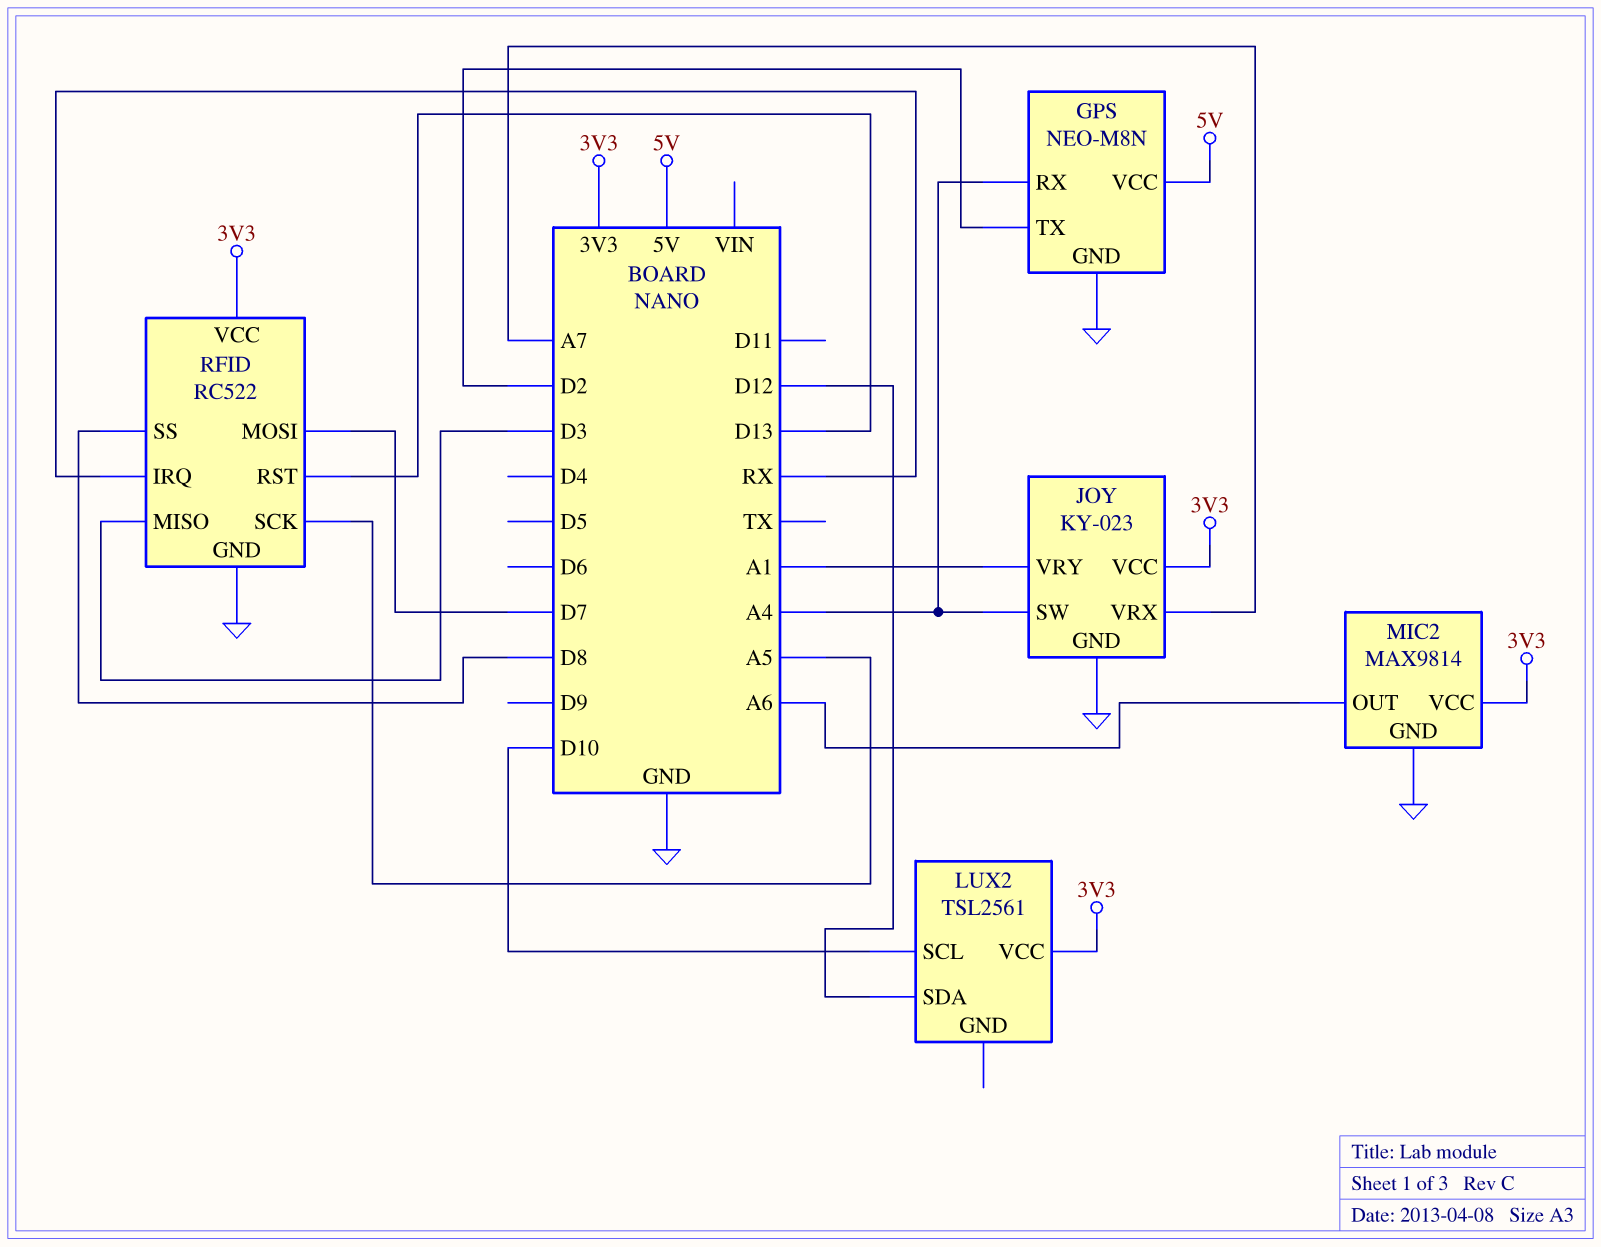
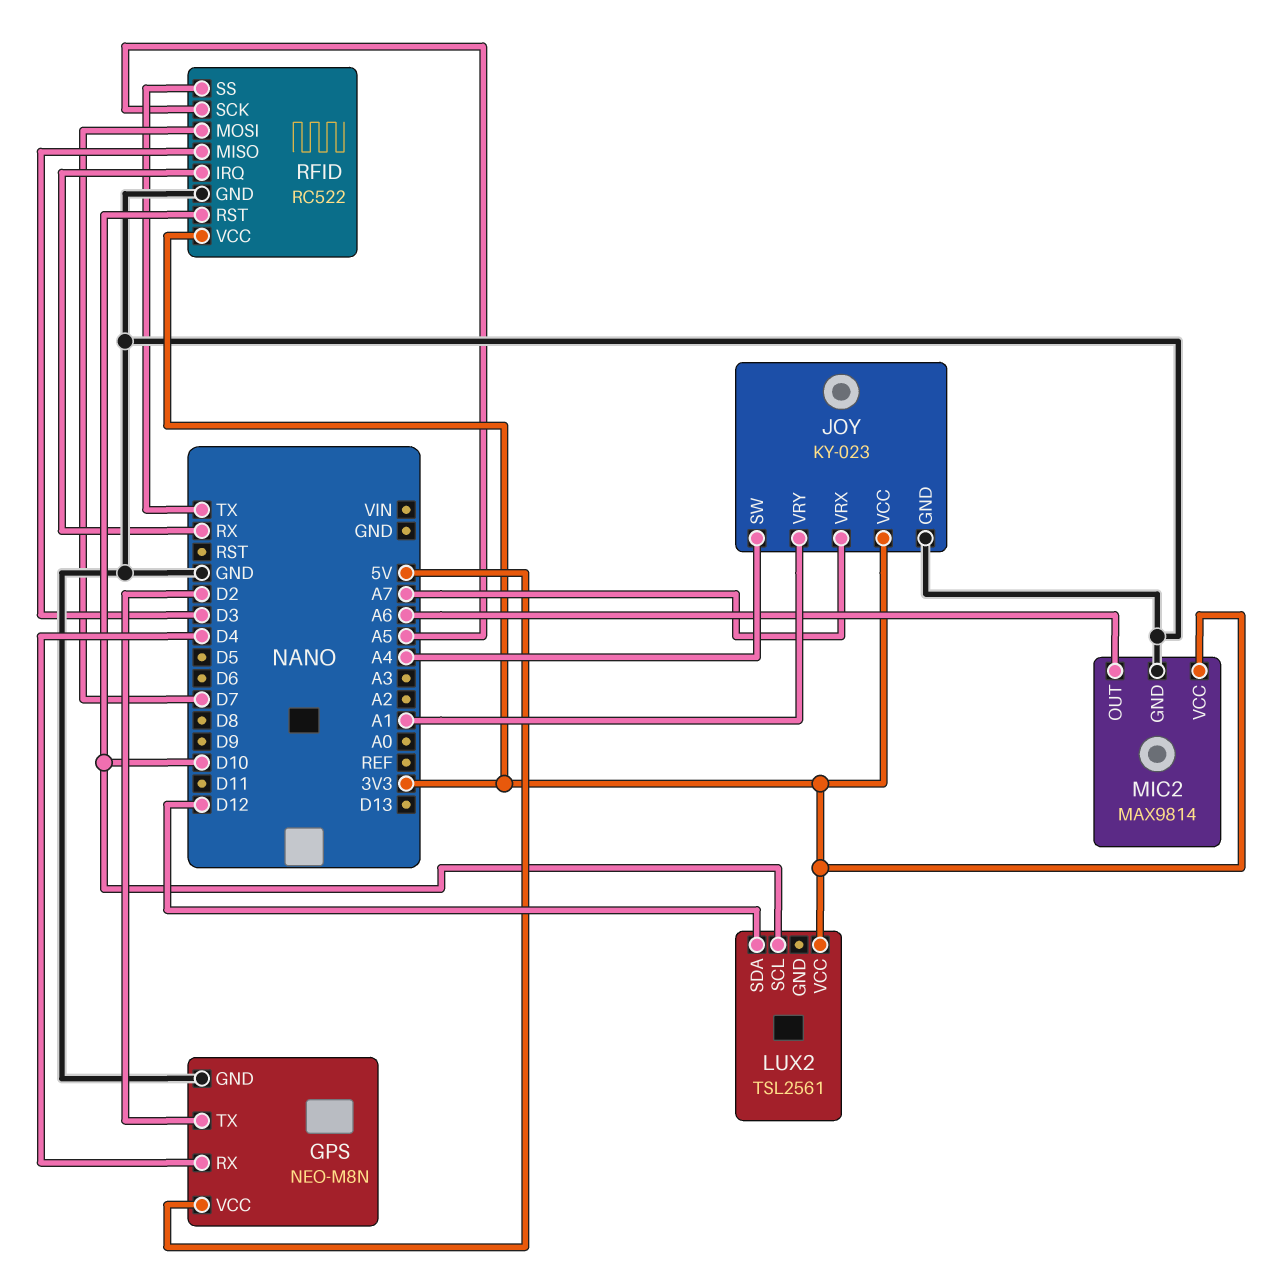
GPS pin RX: A4 -> D4
RFID pin RST: D13 -> D10
RFID pin SS: D8 -> TX

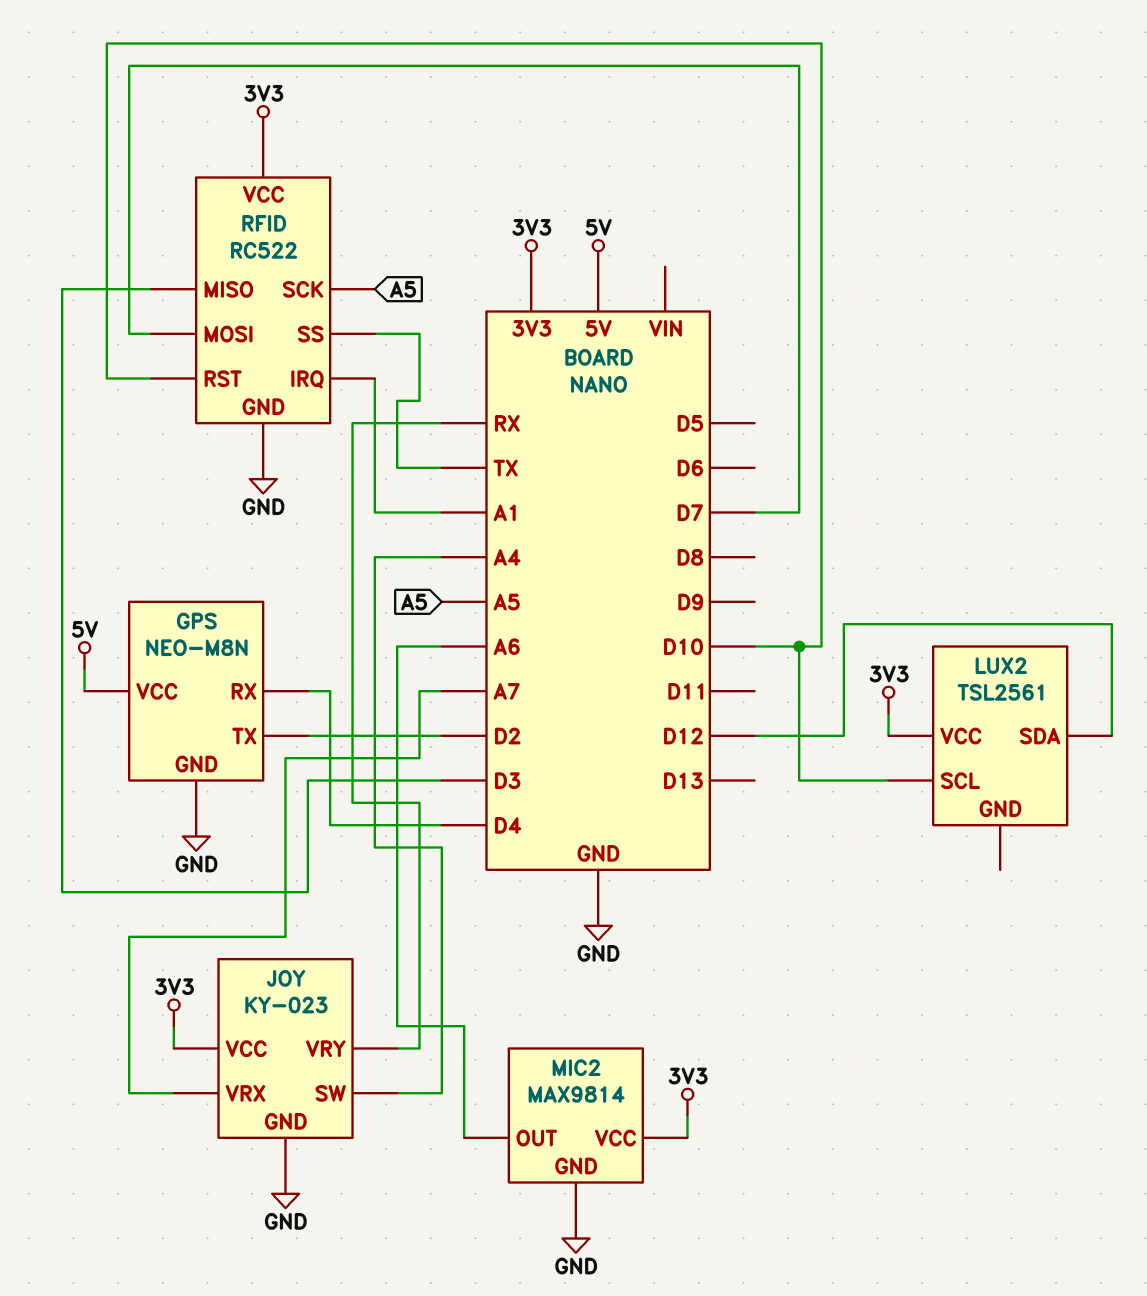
JOY pin VRY: A1 -> RX
RFID pin IRQ: RX -> A1

